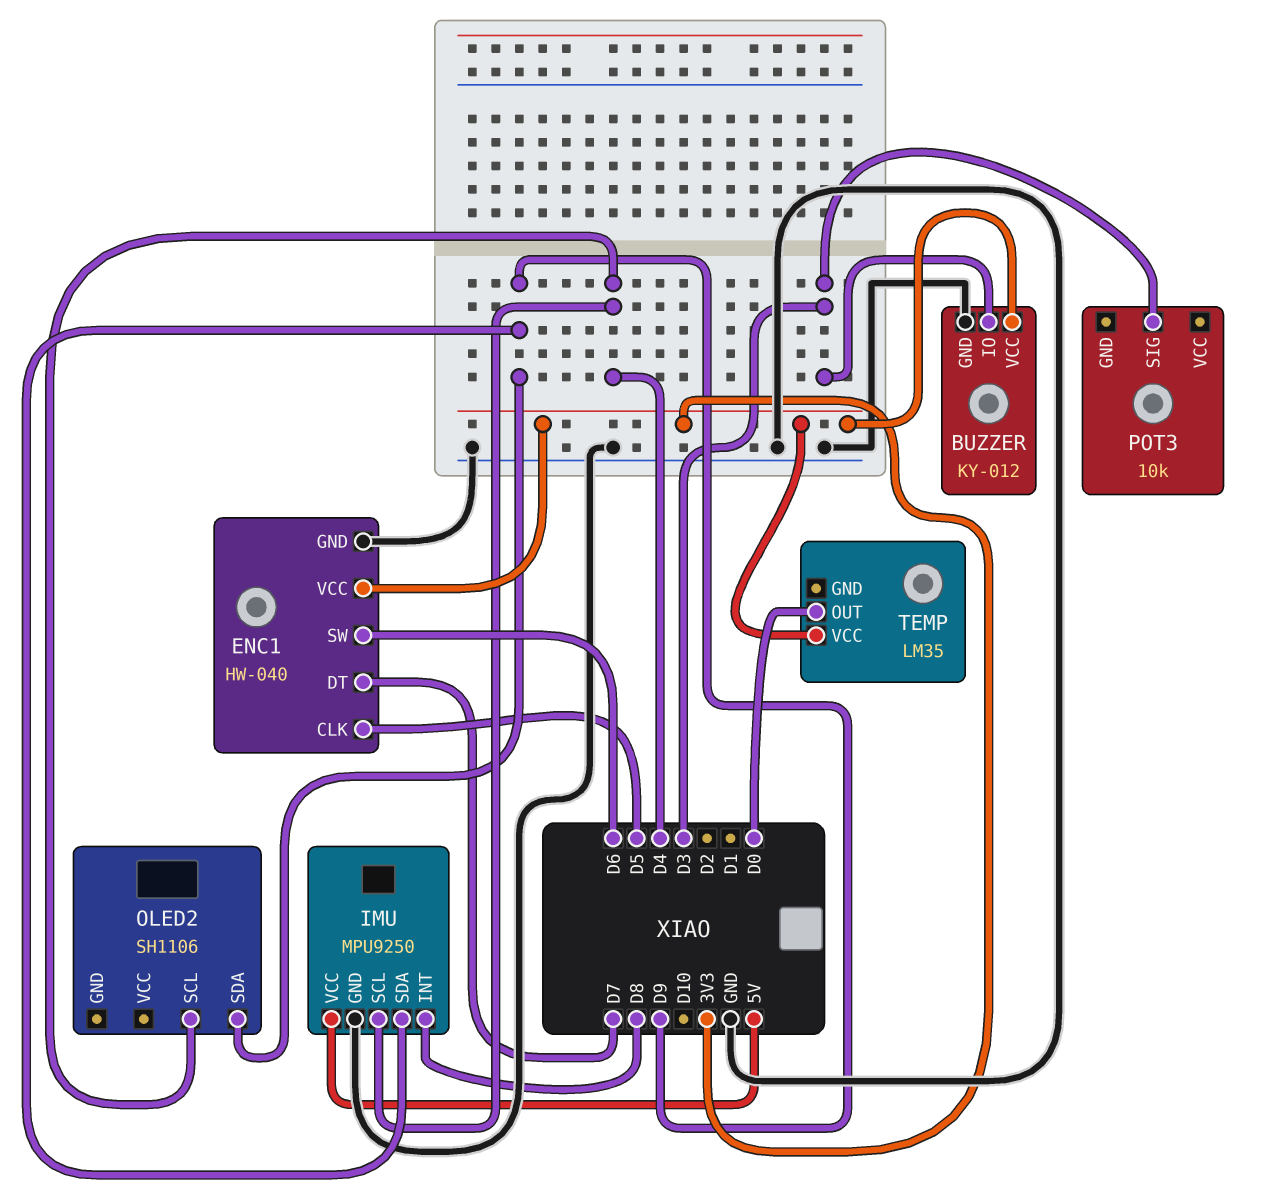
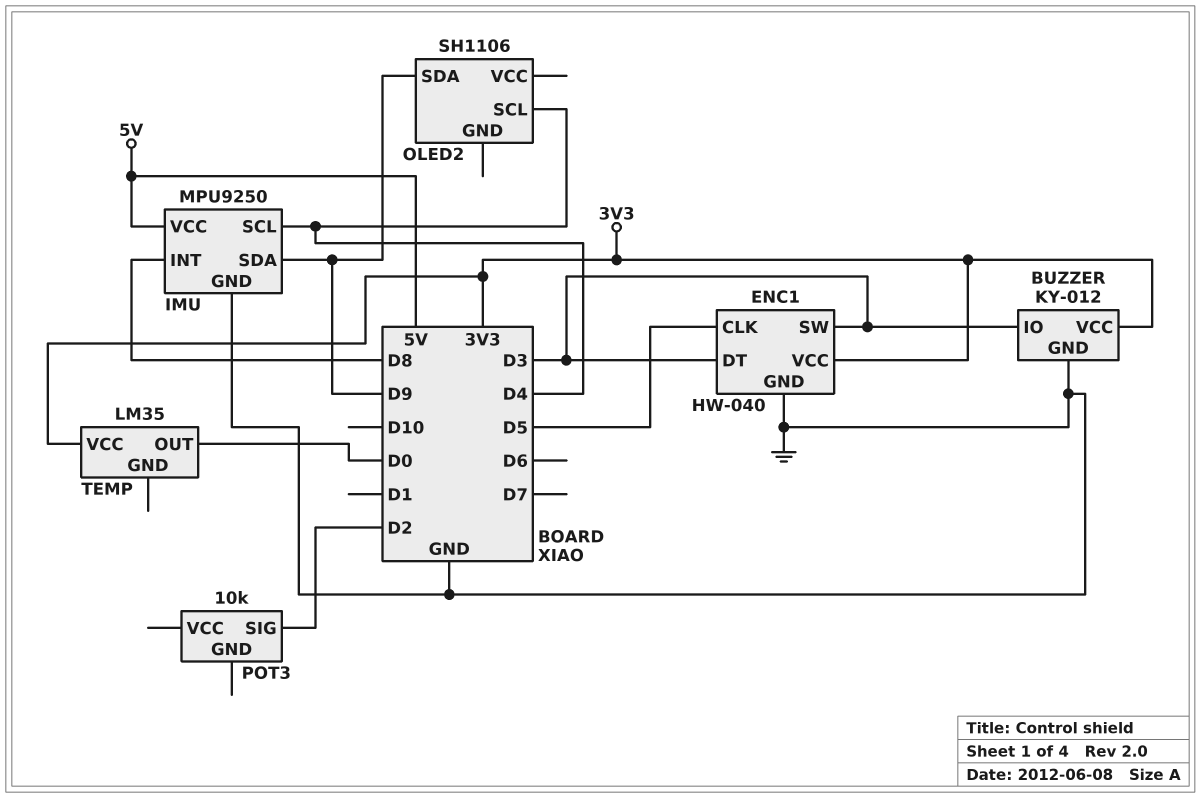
ENC1 pin DT: D7 -> D3
ENC1 pin SW: D6 -> D3
POT3 pin SIG: D3 -> D2

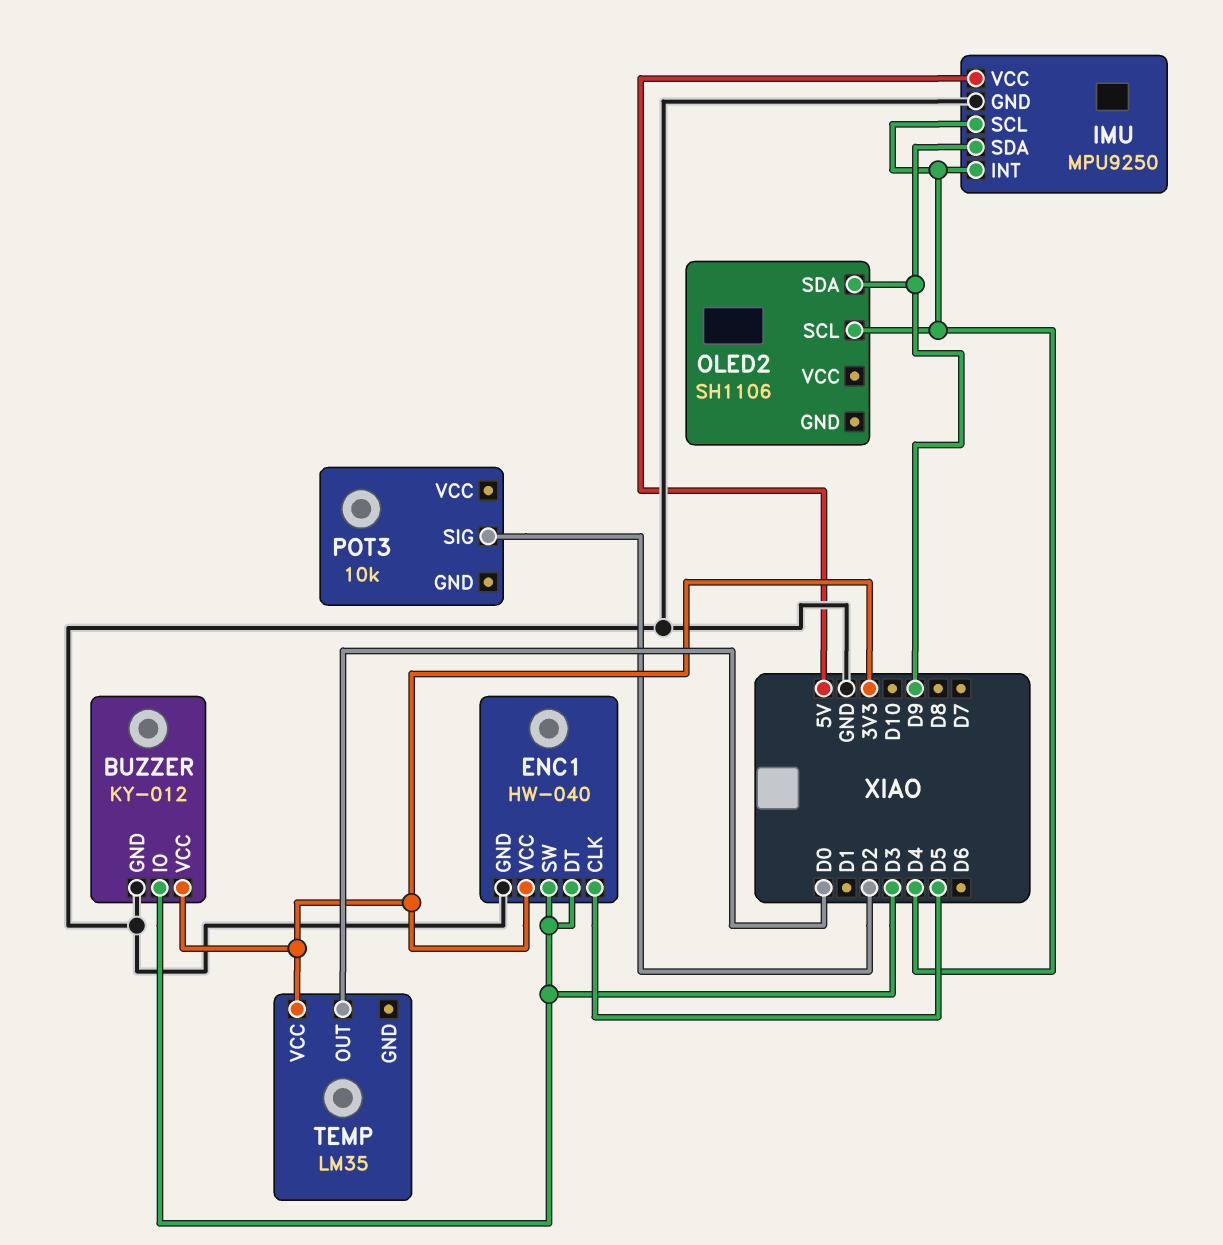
IMU pin INT: D8 -> D4

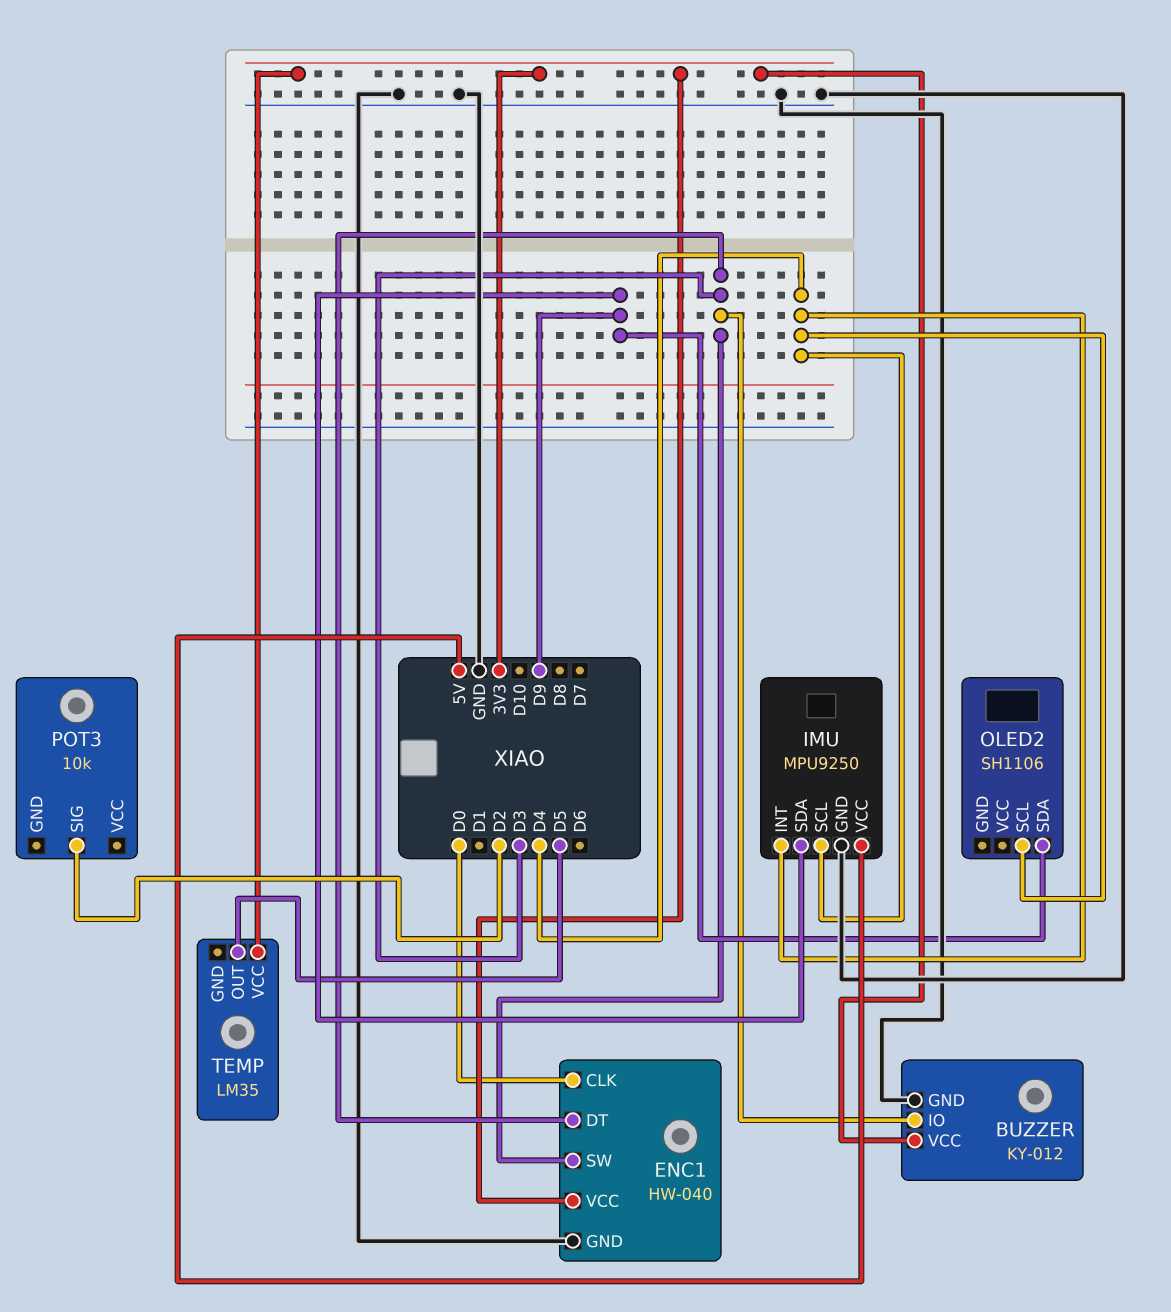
ENC1 pin CLK: D5 -> D0
TEMP pin OUT: D0 -> D5

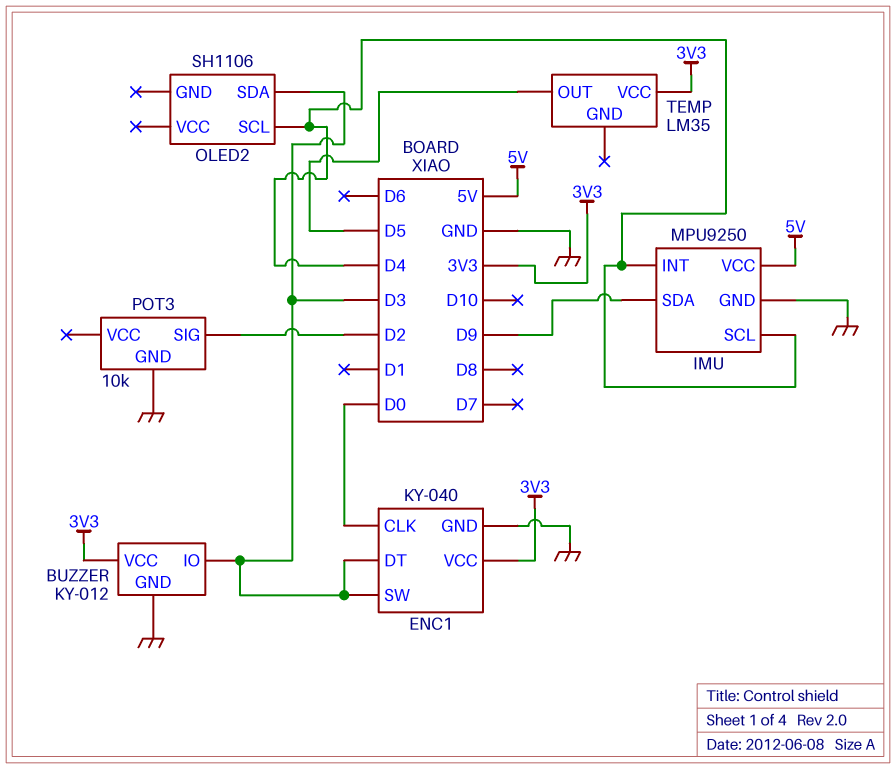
ENC1: HW-040 -> KY-040
OLED2 pin SDA: D9 -> D3
POT3 pin GND: none -> GND

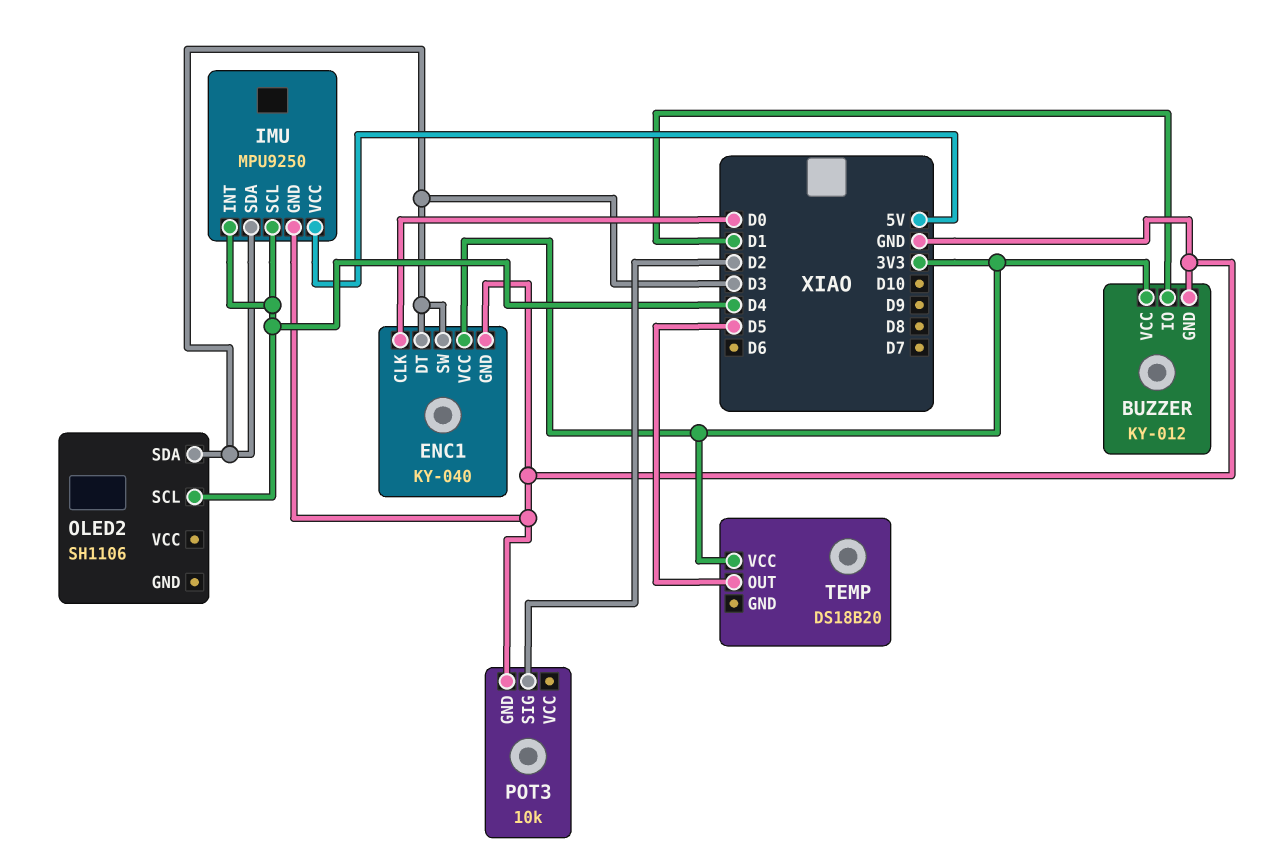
BUZZER pin IO: D3 -> D1
IMU pin SDA: D9 -> D3
TEMP: LM35 -> DS18B20

